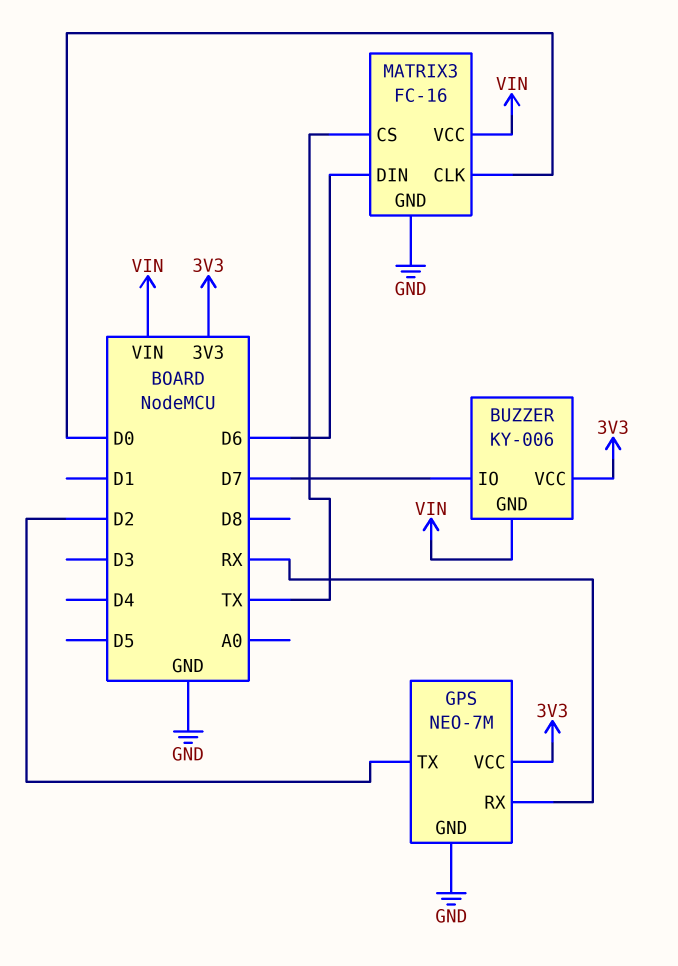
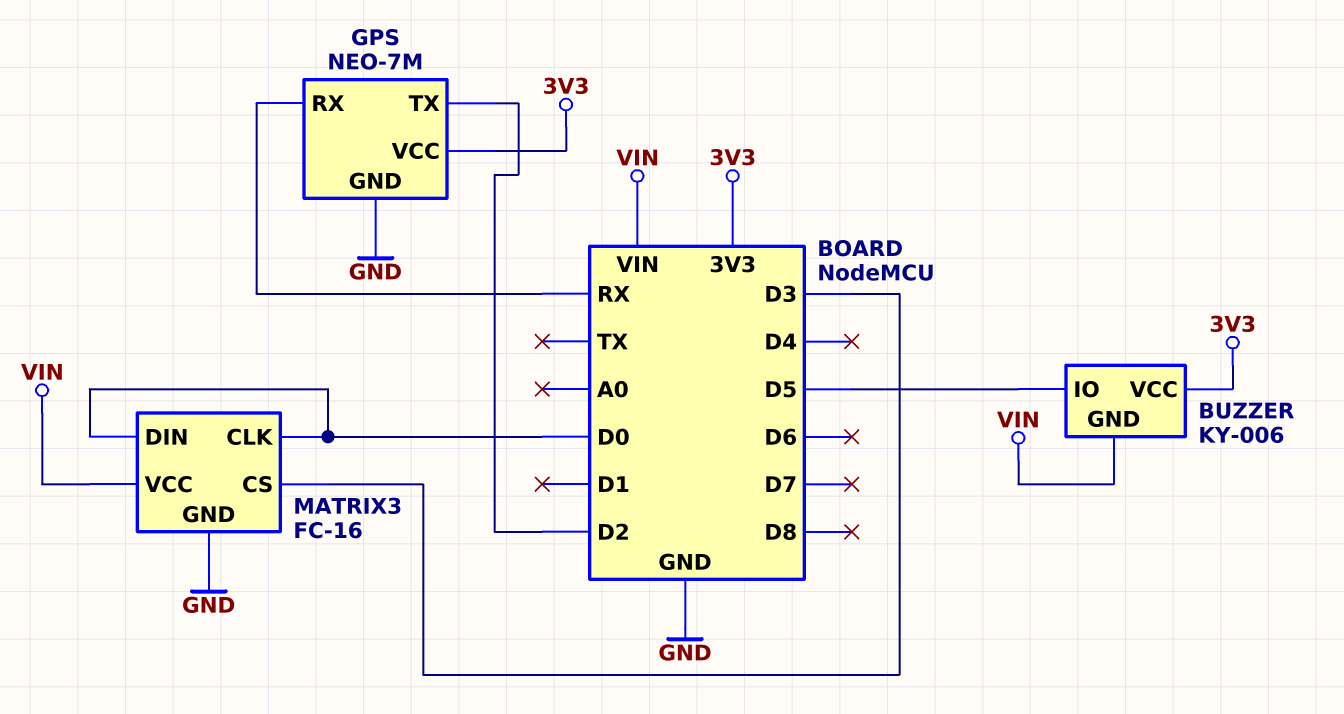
BUZZER pin IO: D7 -> D5
MATRIX3 pin CS: TX -> D3
MATRIX3 pin DIN: D6 -> D0

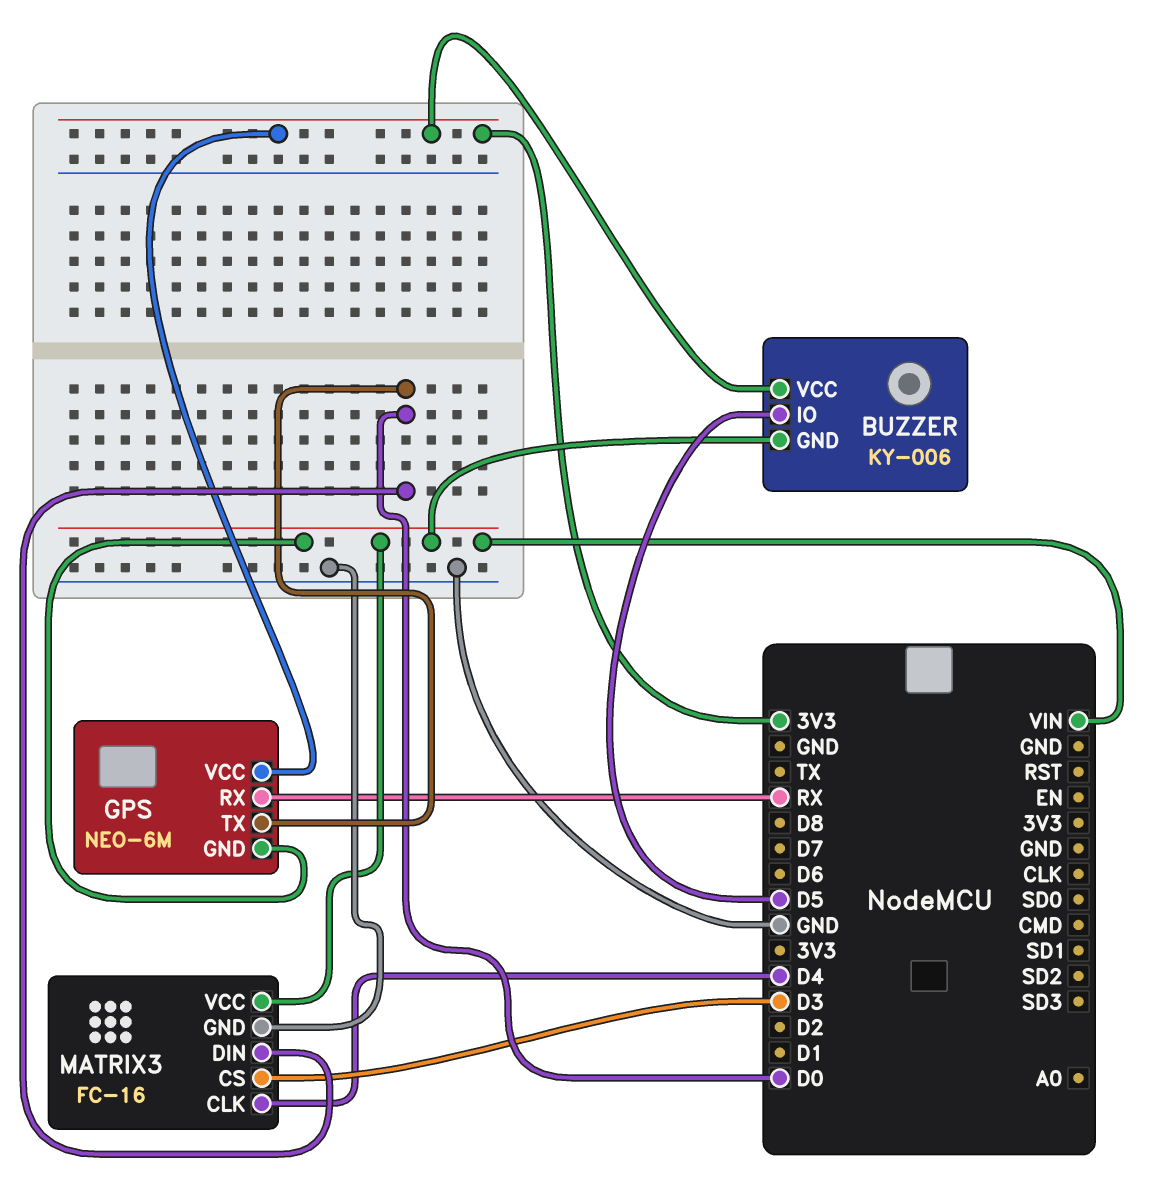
GPS: NEO-7M -> NEO-6M
GPS pin GND: GND -> VIN
GPS pin TX: D2 -> D0
MATRIX3 pin CLK: D0 -> D4

